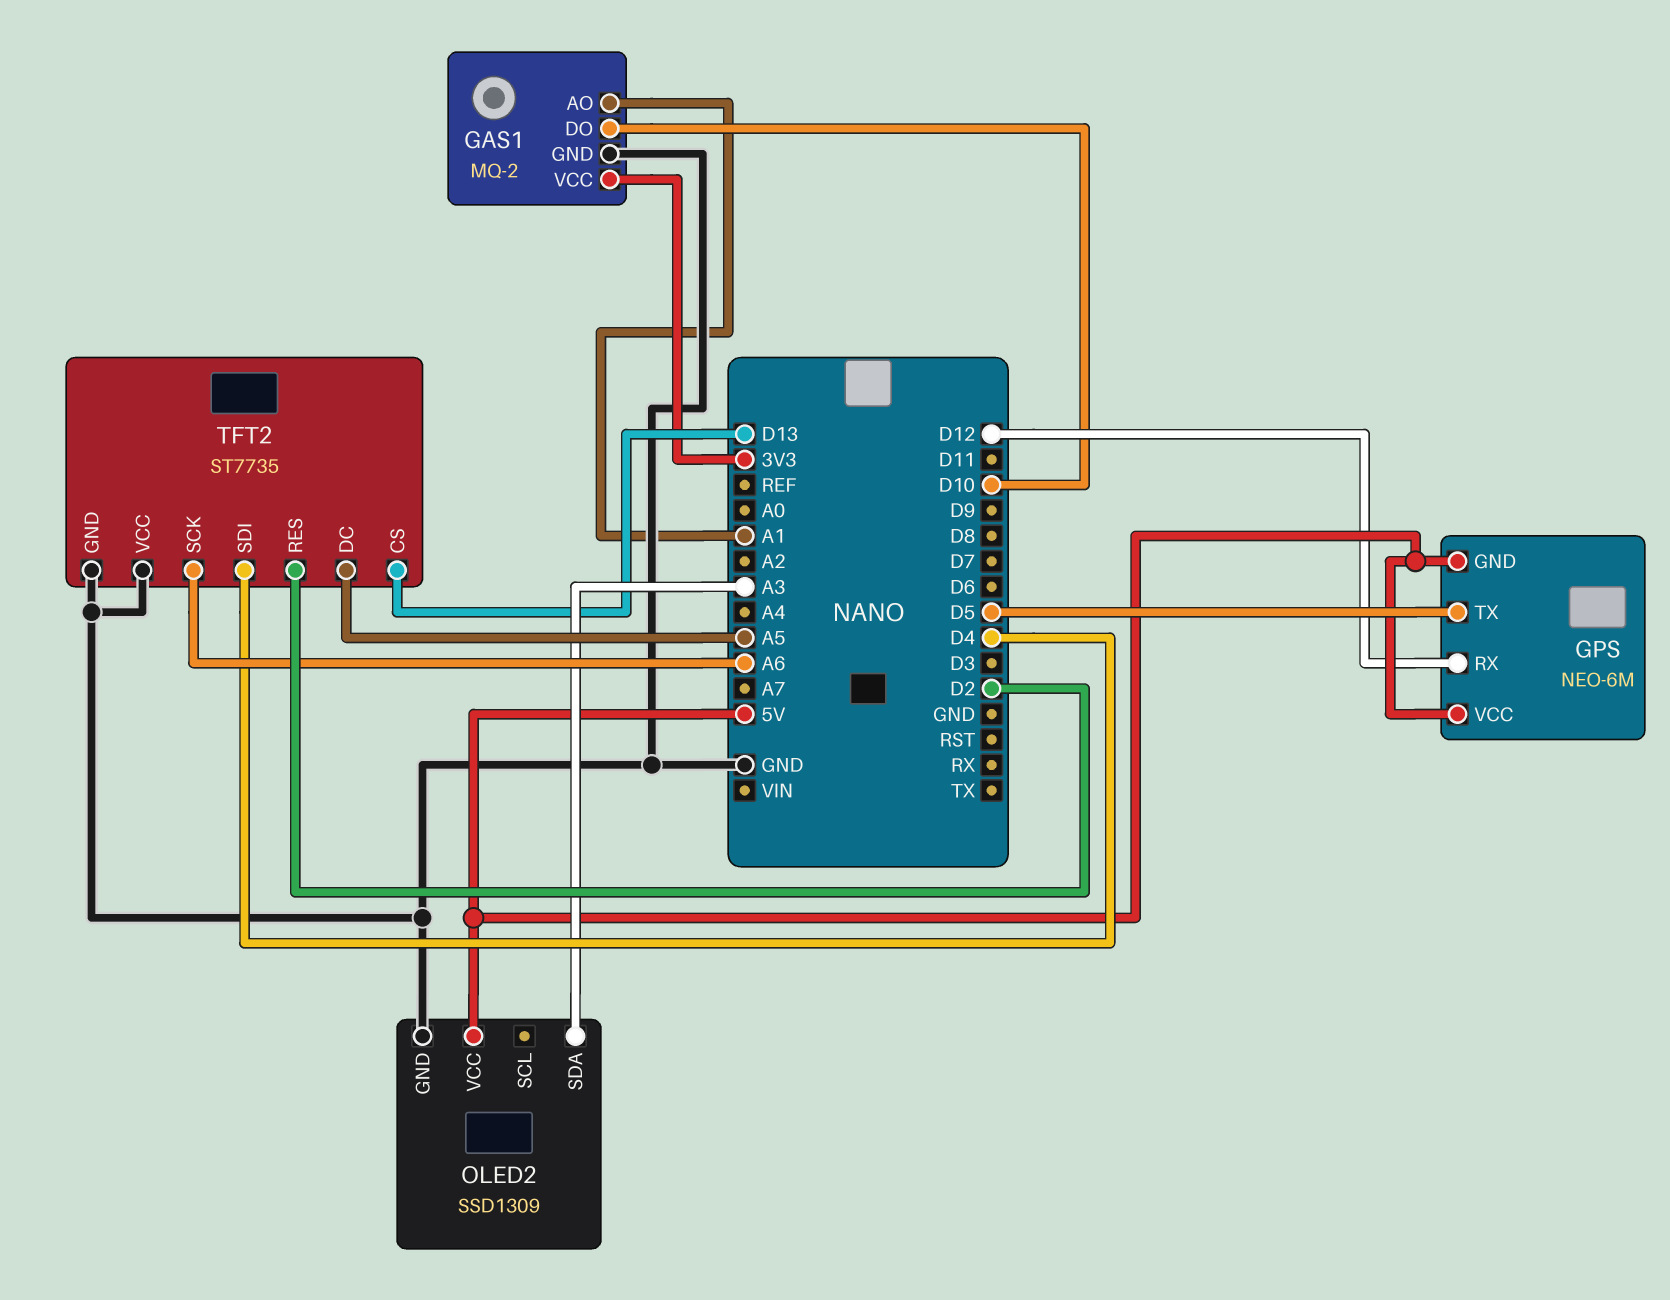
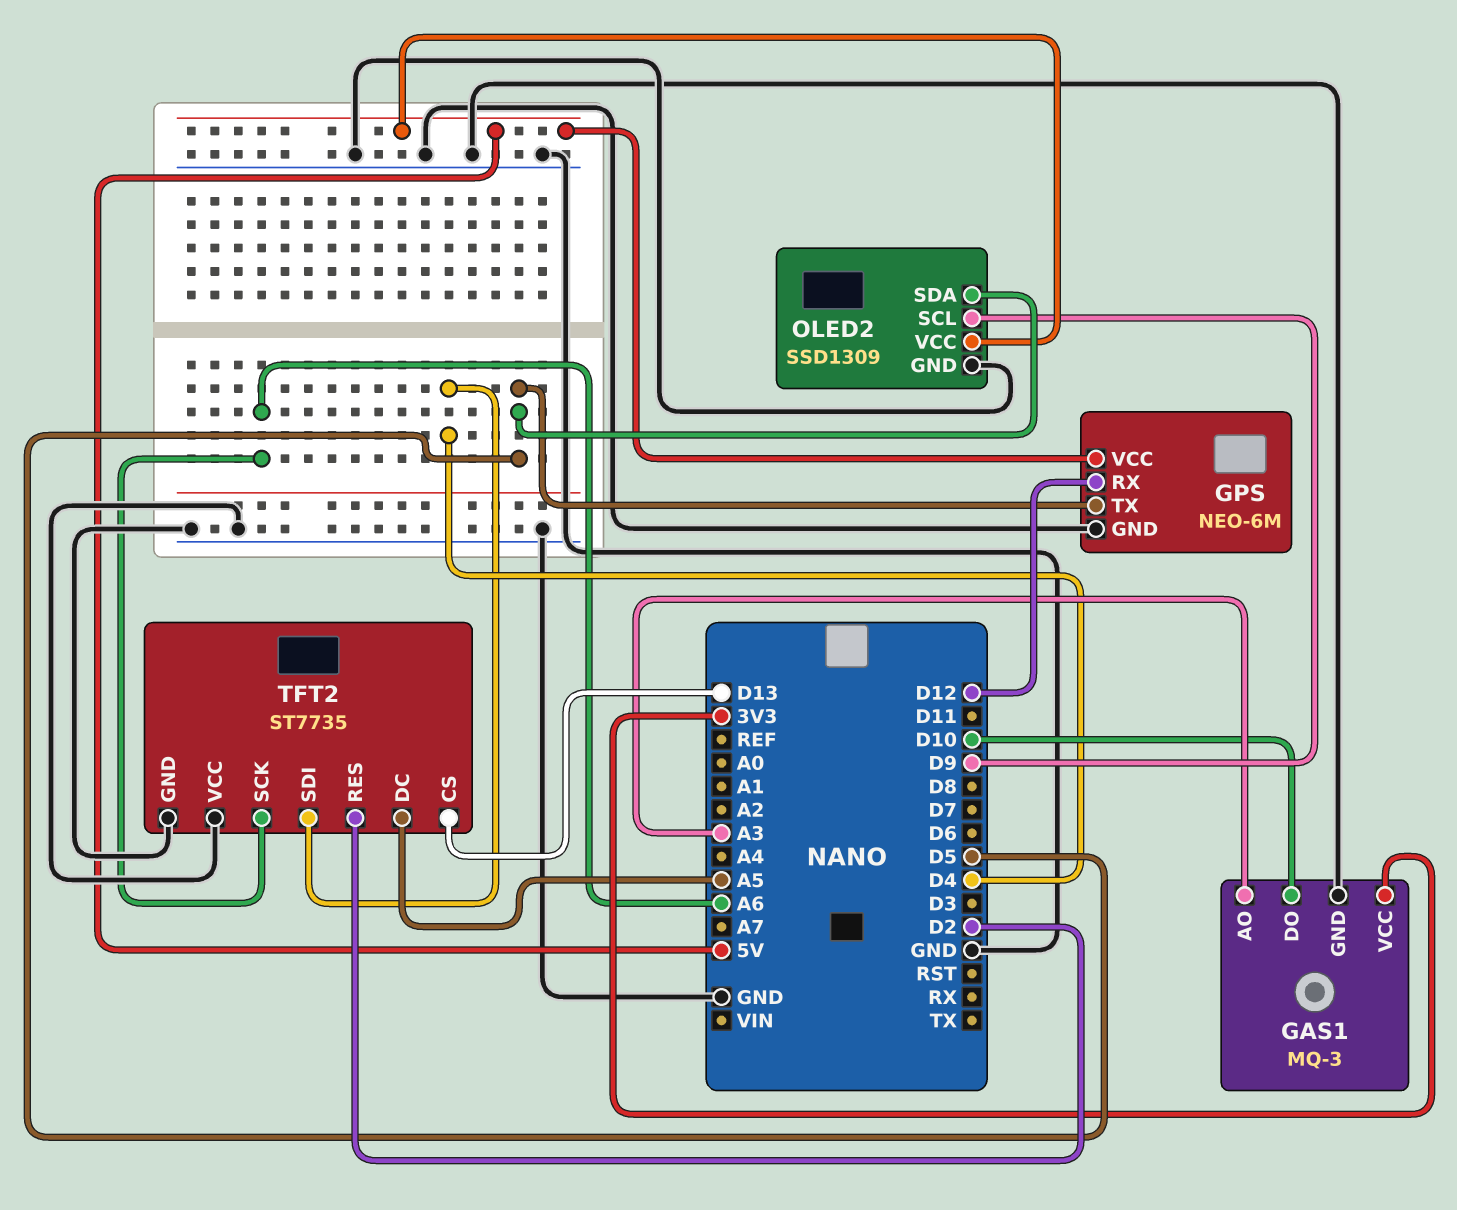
GAS1: MQ-2 -> MQ-3
GAS1 pin AO: A1 -> A3
GPS pin GND: 5V -> GND
OLED2 pin SCL: none -> D9
OLED2 pin SDA: A3 -> D5

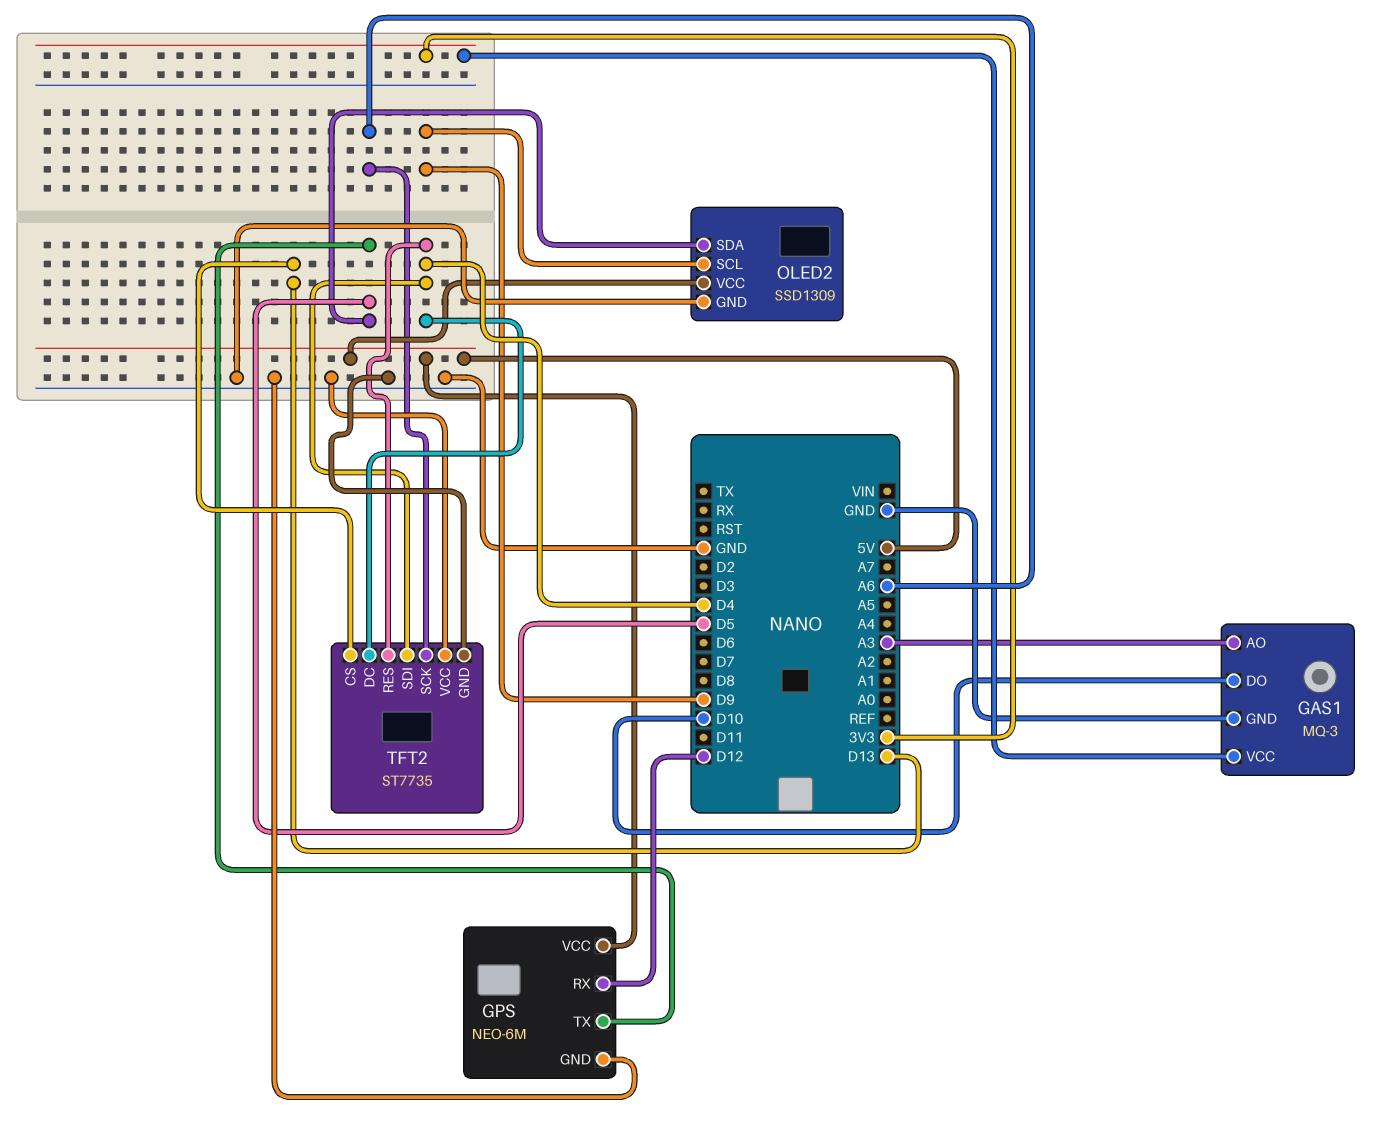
TFT2 pin DC: A5 -> D4
TFT2 pin RES: D2 -> D4

